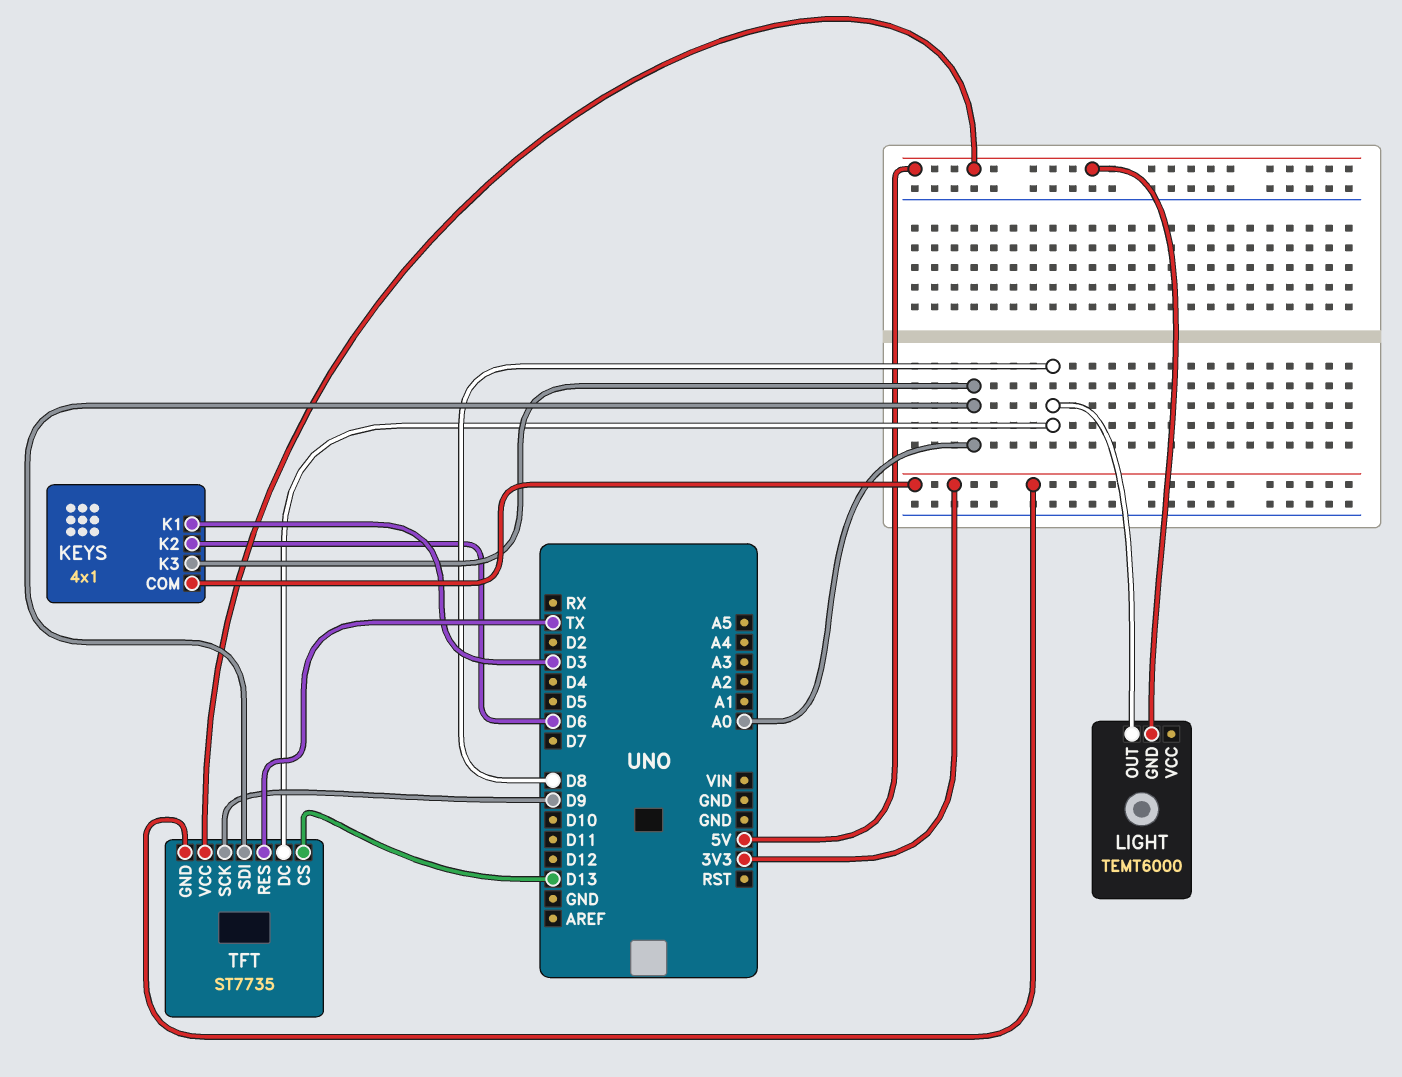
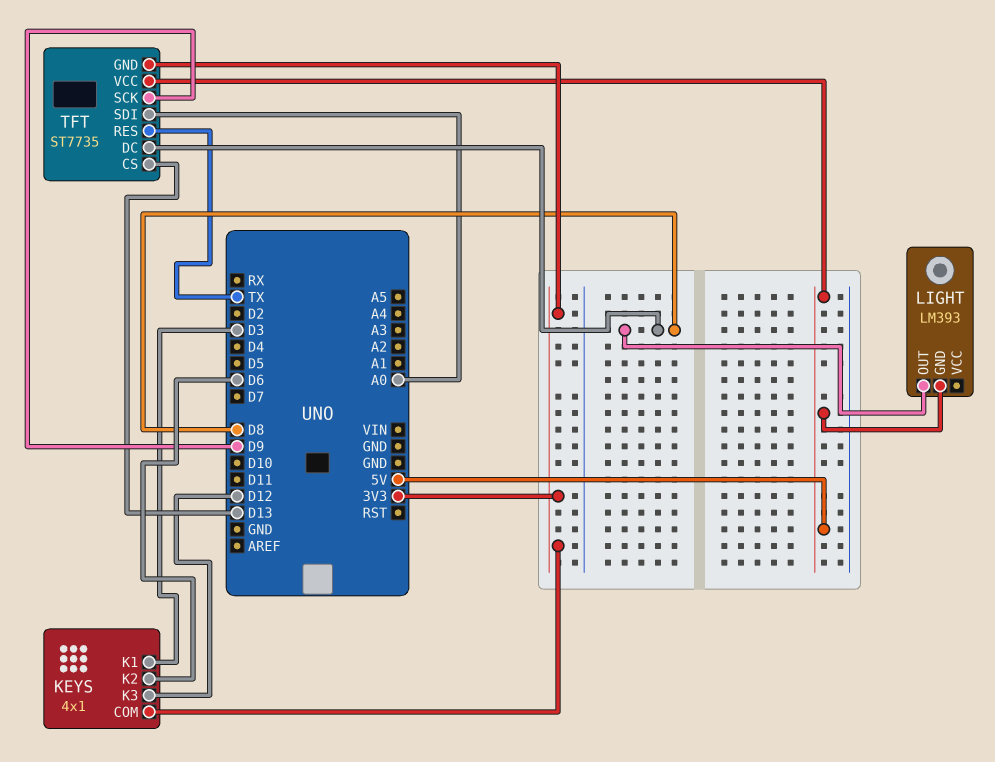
KEYS pin K3: A0 -> D12
LIGHT: TEMT6000 -> LM393

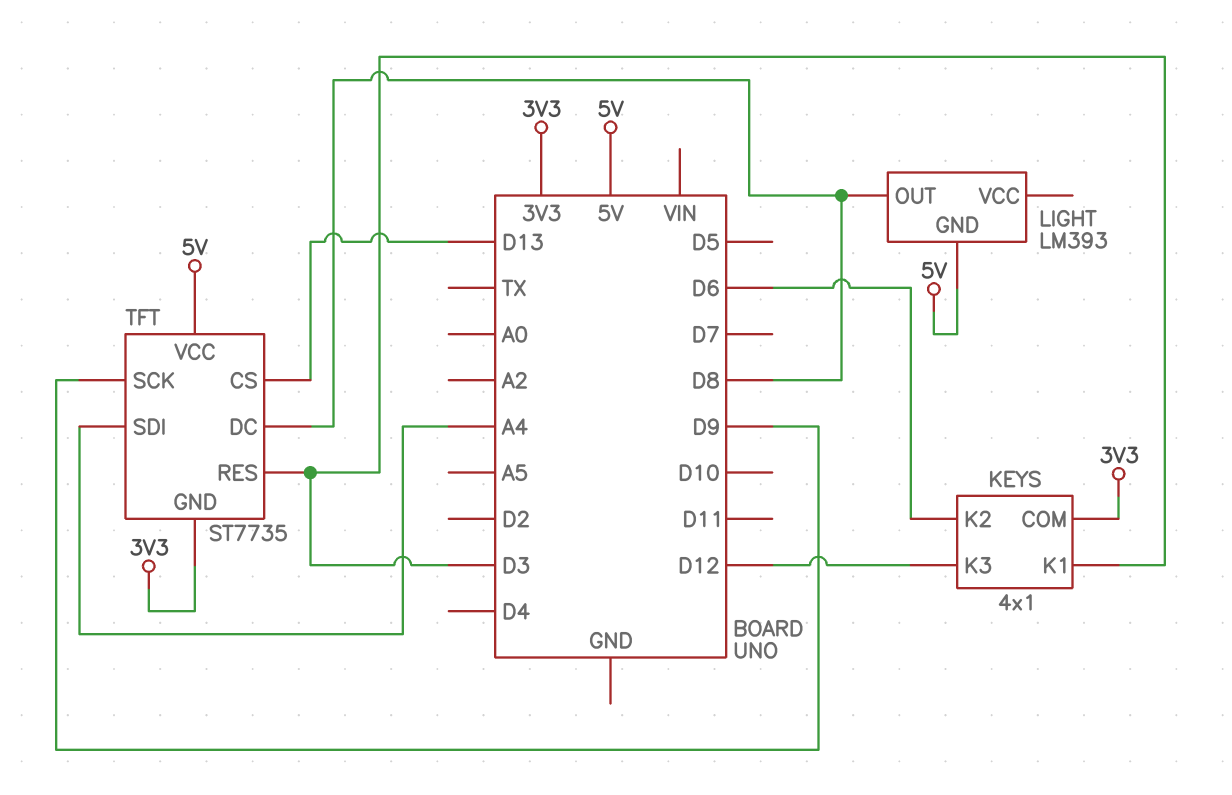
TFT pin RES: TX -> D3
TFT pin SDI: A0 -> A4

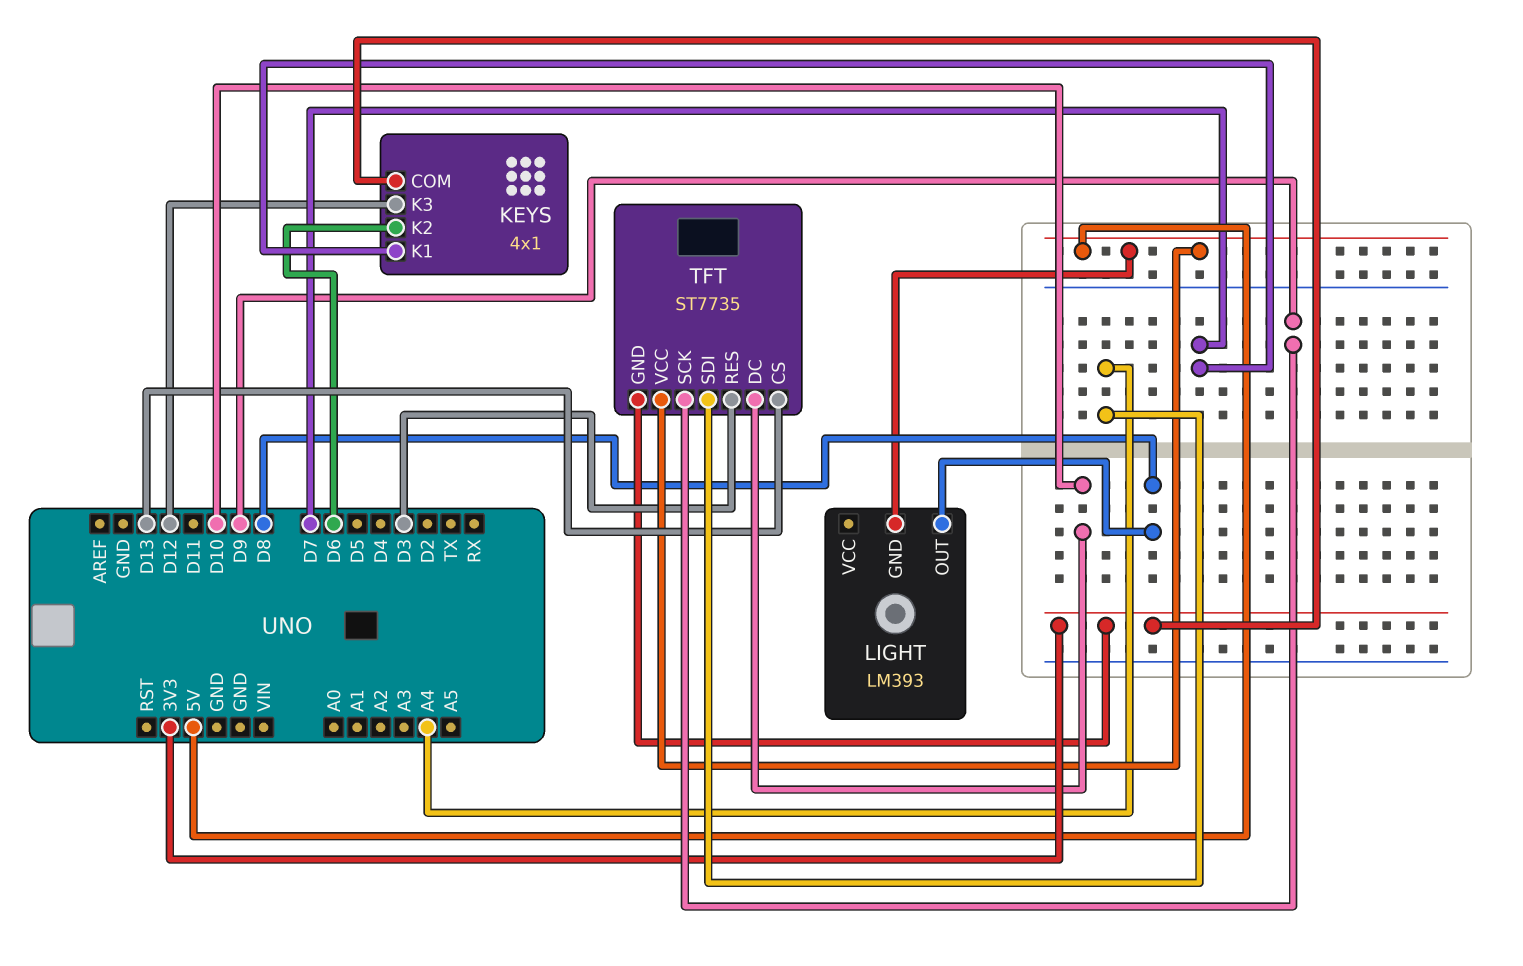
KEYS pin K1: D3 -> D7
TFT pin DC: D8 -> D10

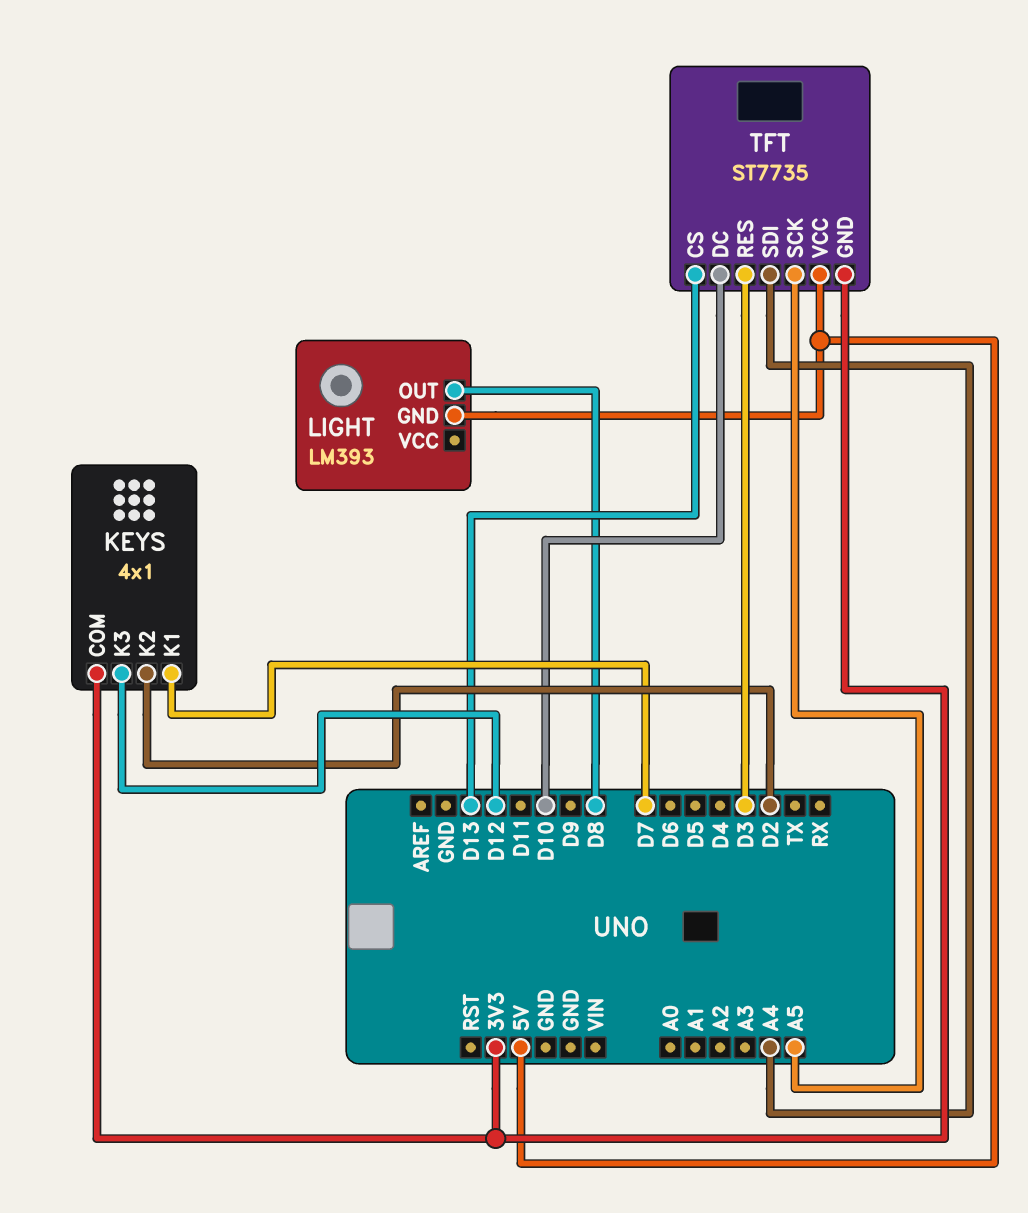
KEYS pin K2: D6 -> D2
TFT pin SCK: D9 -> A5

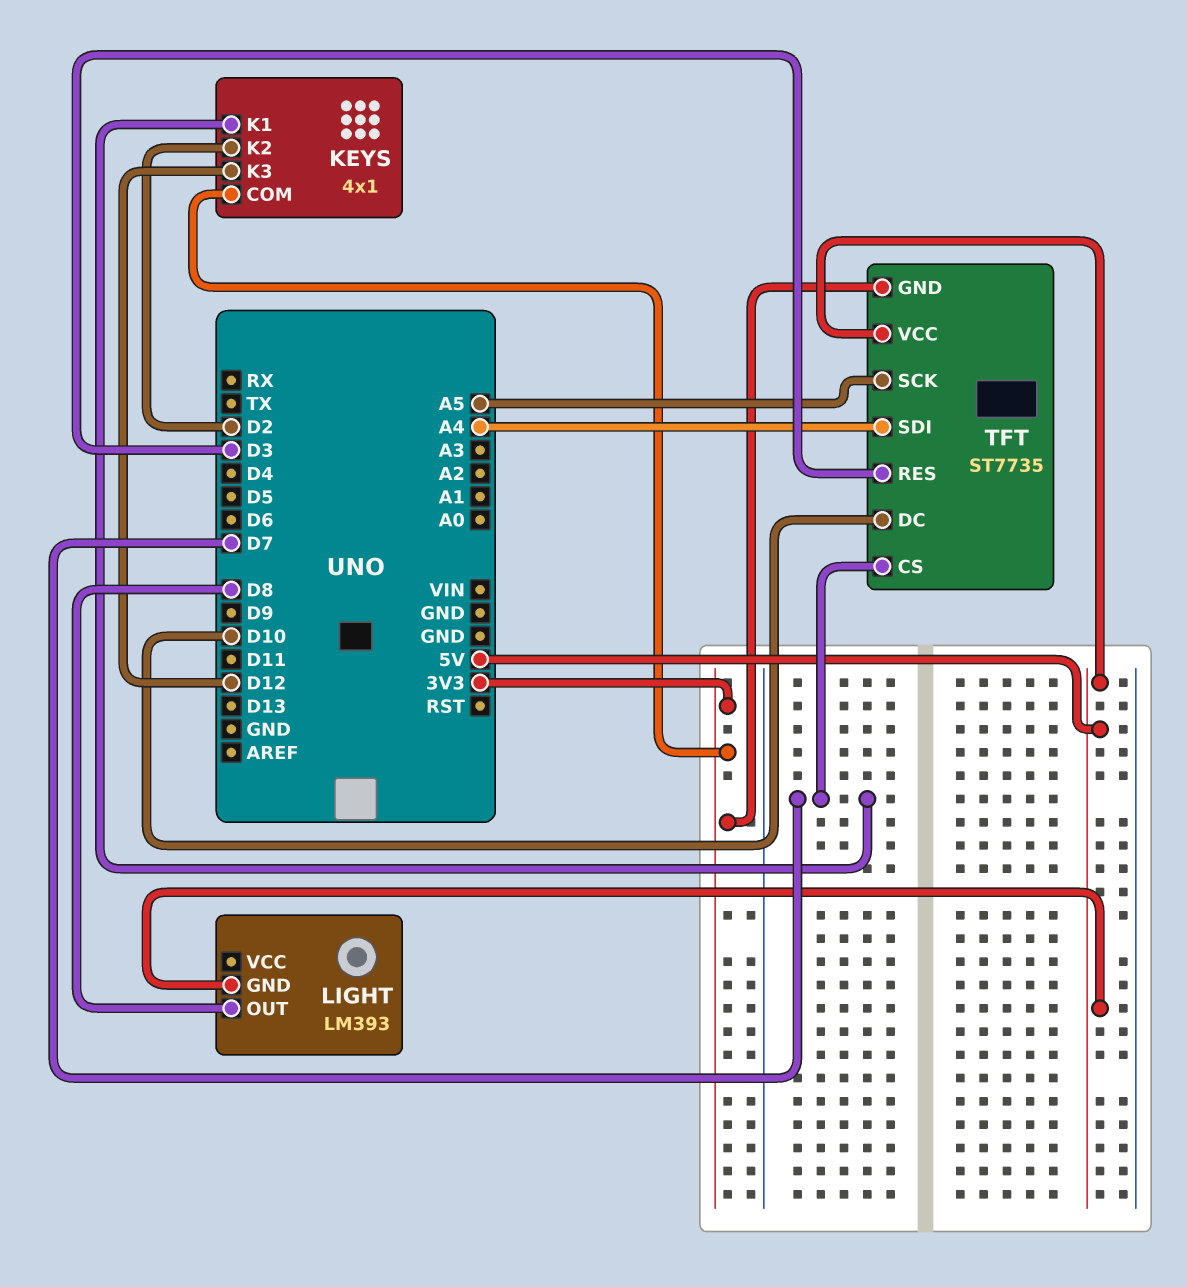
TFT pin CS: D13 -> D7

